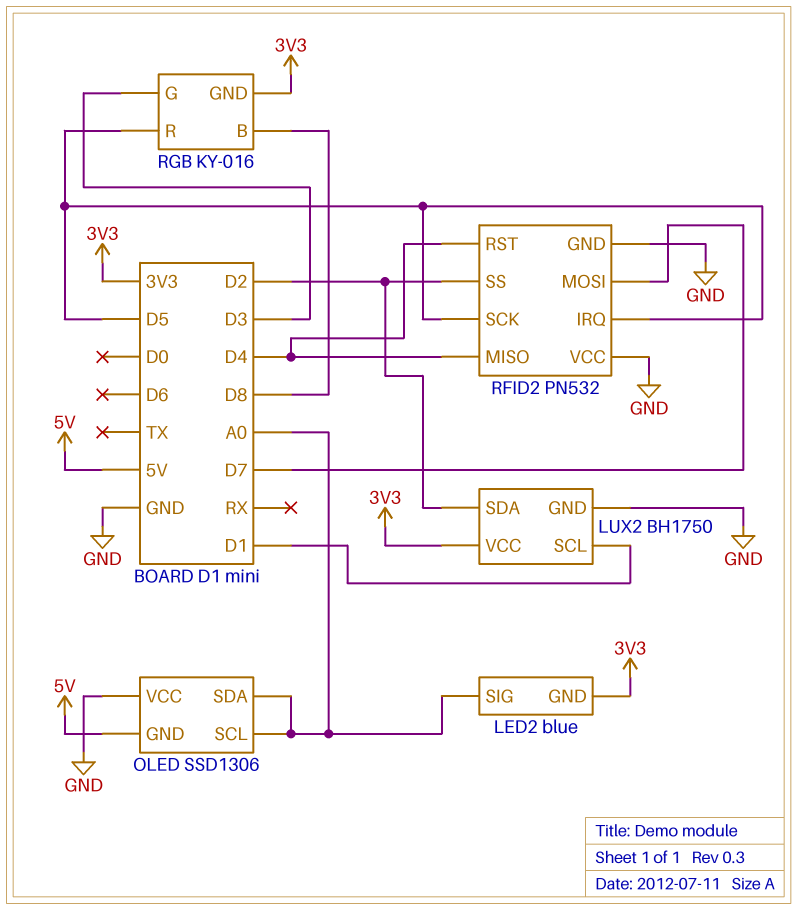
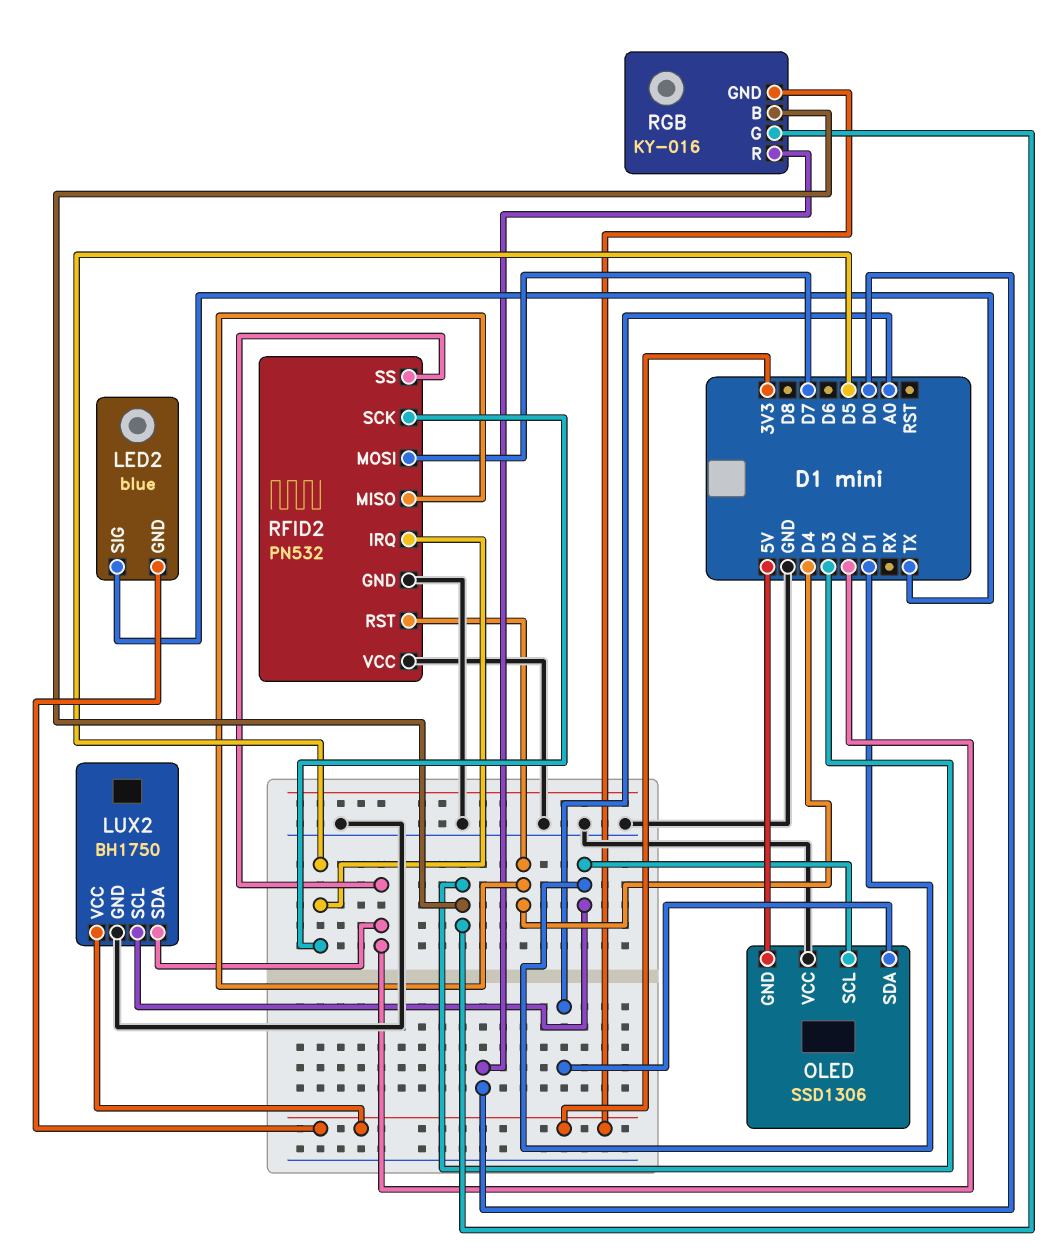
LED2 pin SIG: A0 -> TX
OLED pin SCL: A0 -> D1
RGB pin B: D8 -> D3
RGB pin R: D5 -> D0

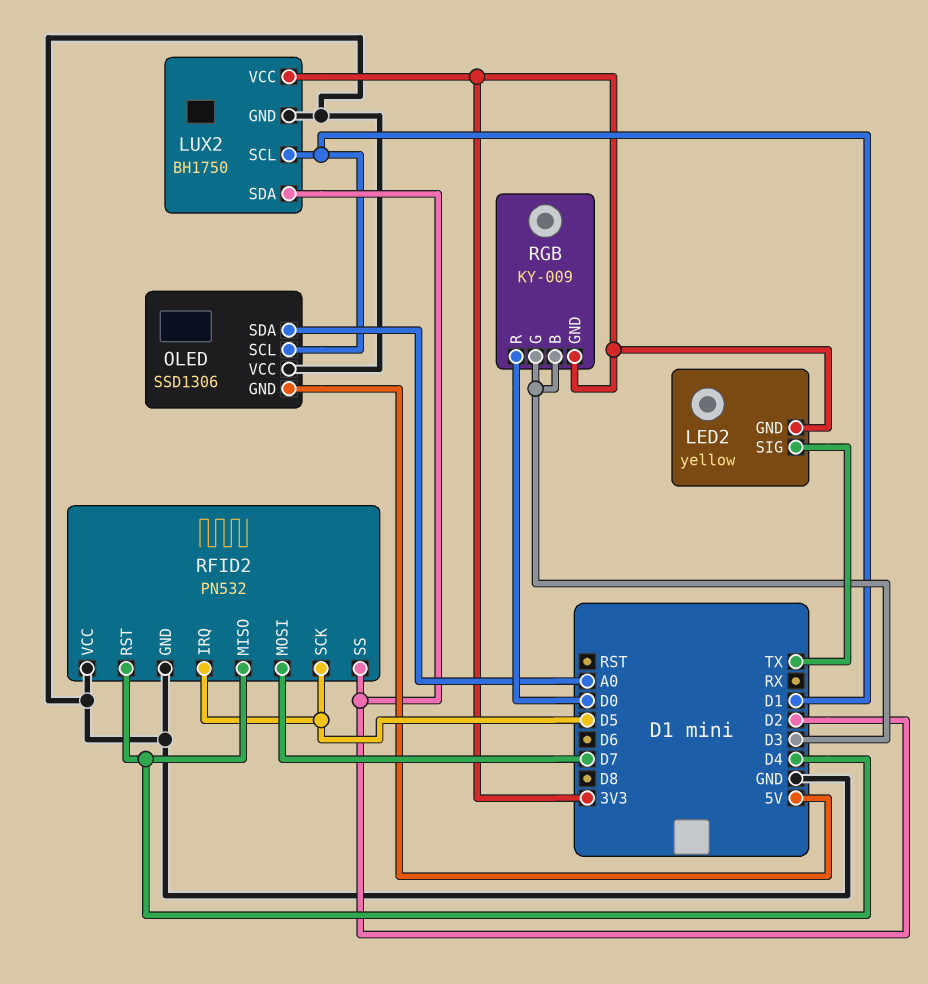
LED2: blue -> yellow
RGB: KY-016 -> KY-009

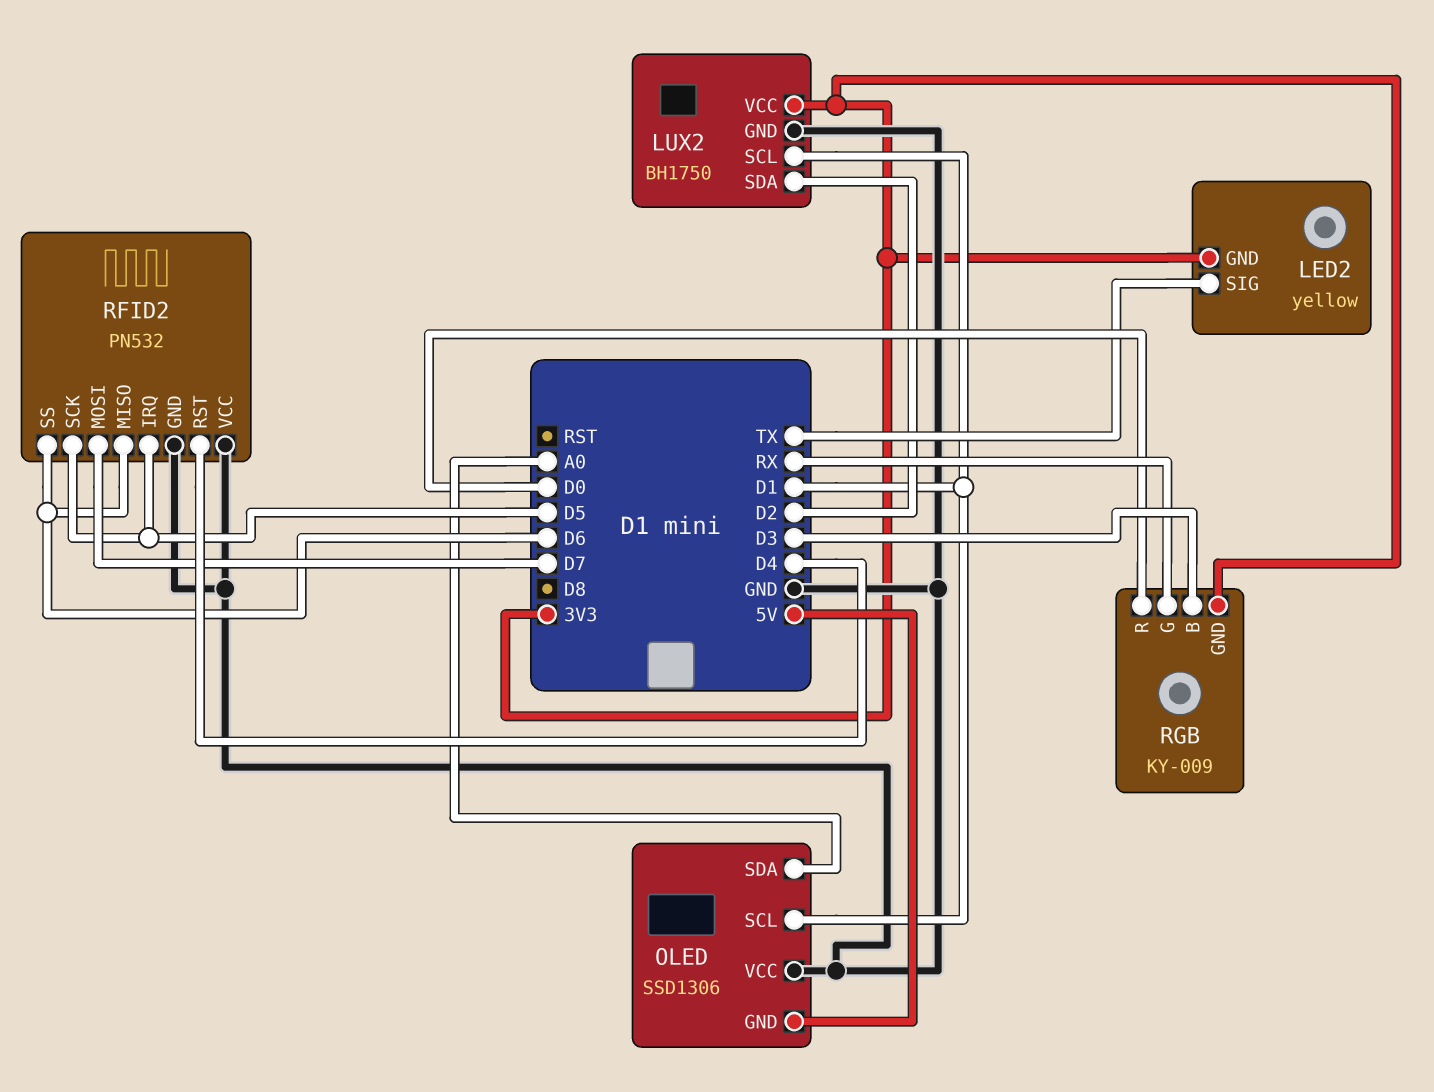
RFID2 pin MISO: D4 -> D6
RFID2 pin SS: D2 -> D6
RGB pin G: D3 -> RX

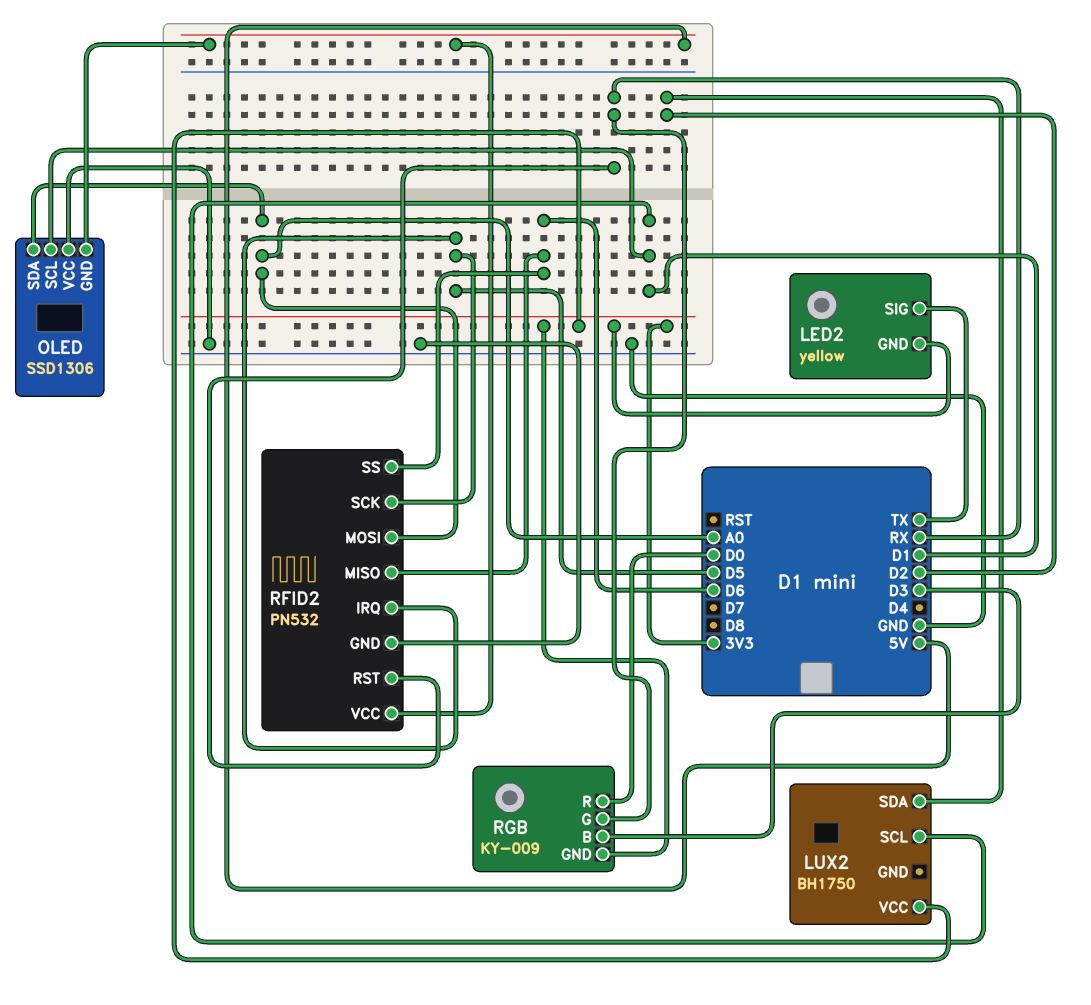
LUX2 pin GND: GND -> none
RFID2 pin MOSI: D7 -> A0
RFID2 pin RST: D4 -> RX
RFID2 pin VCC: GND -> 5V

